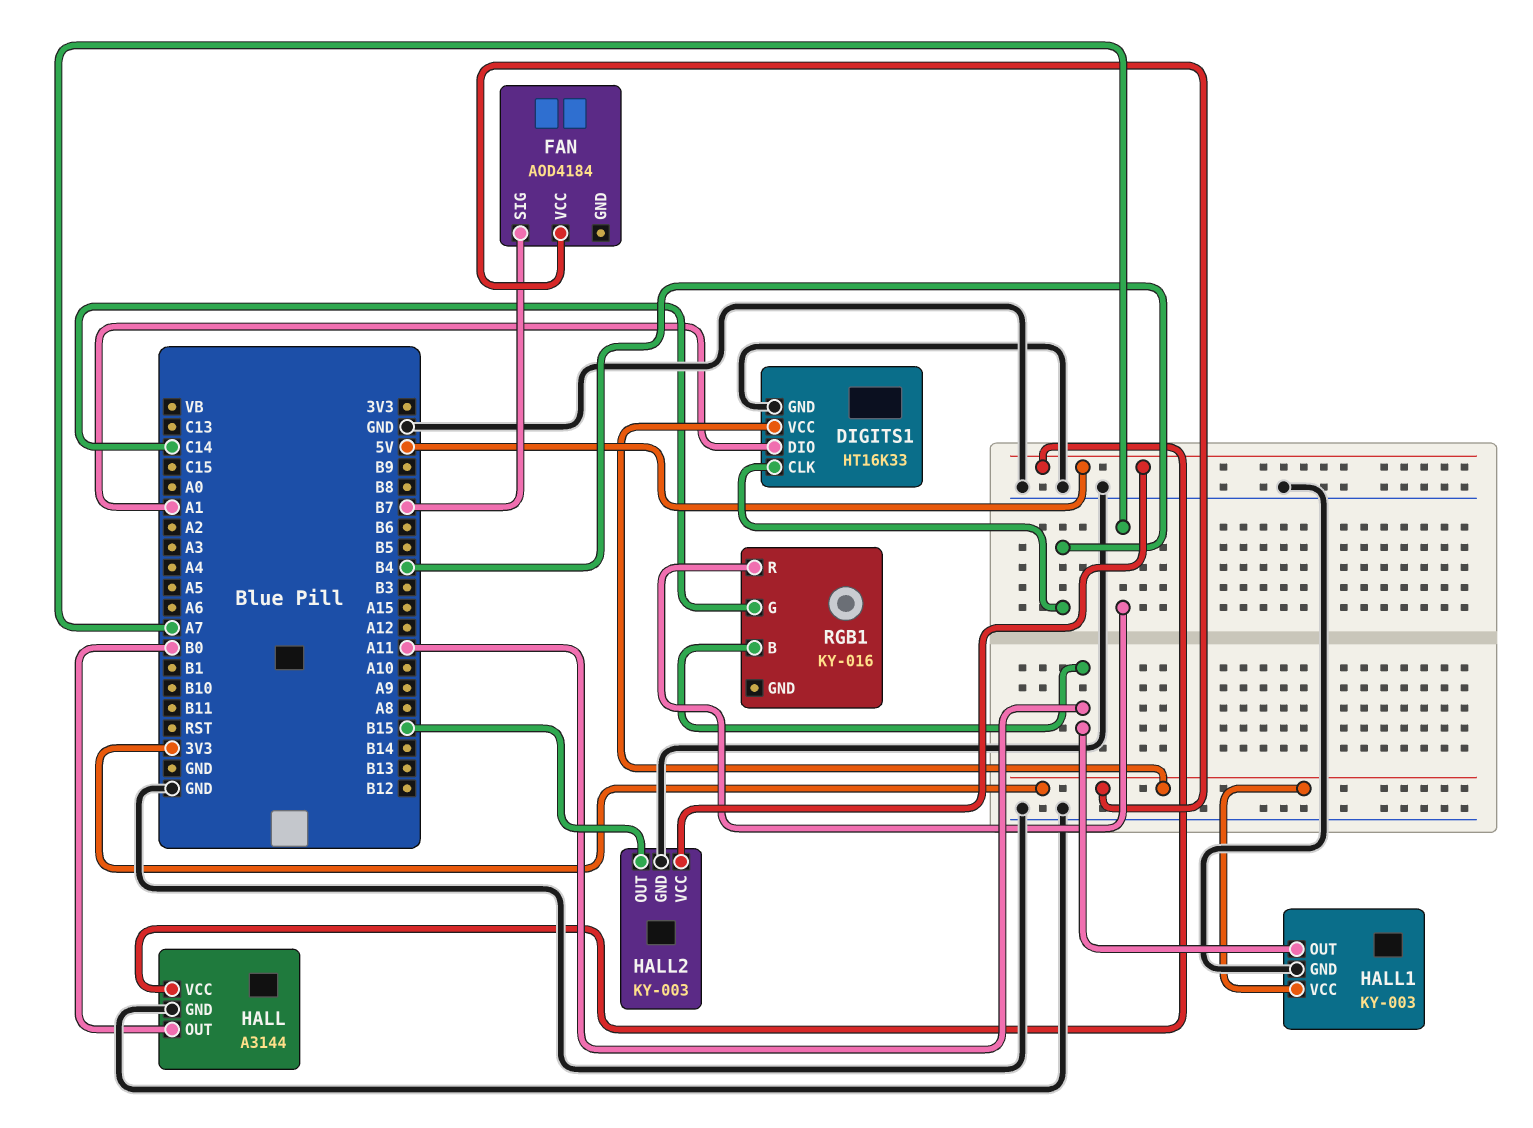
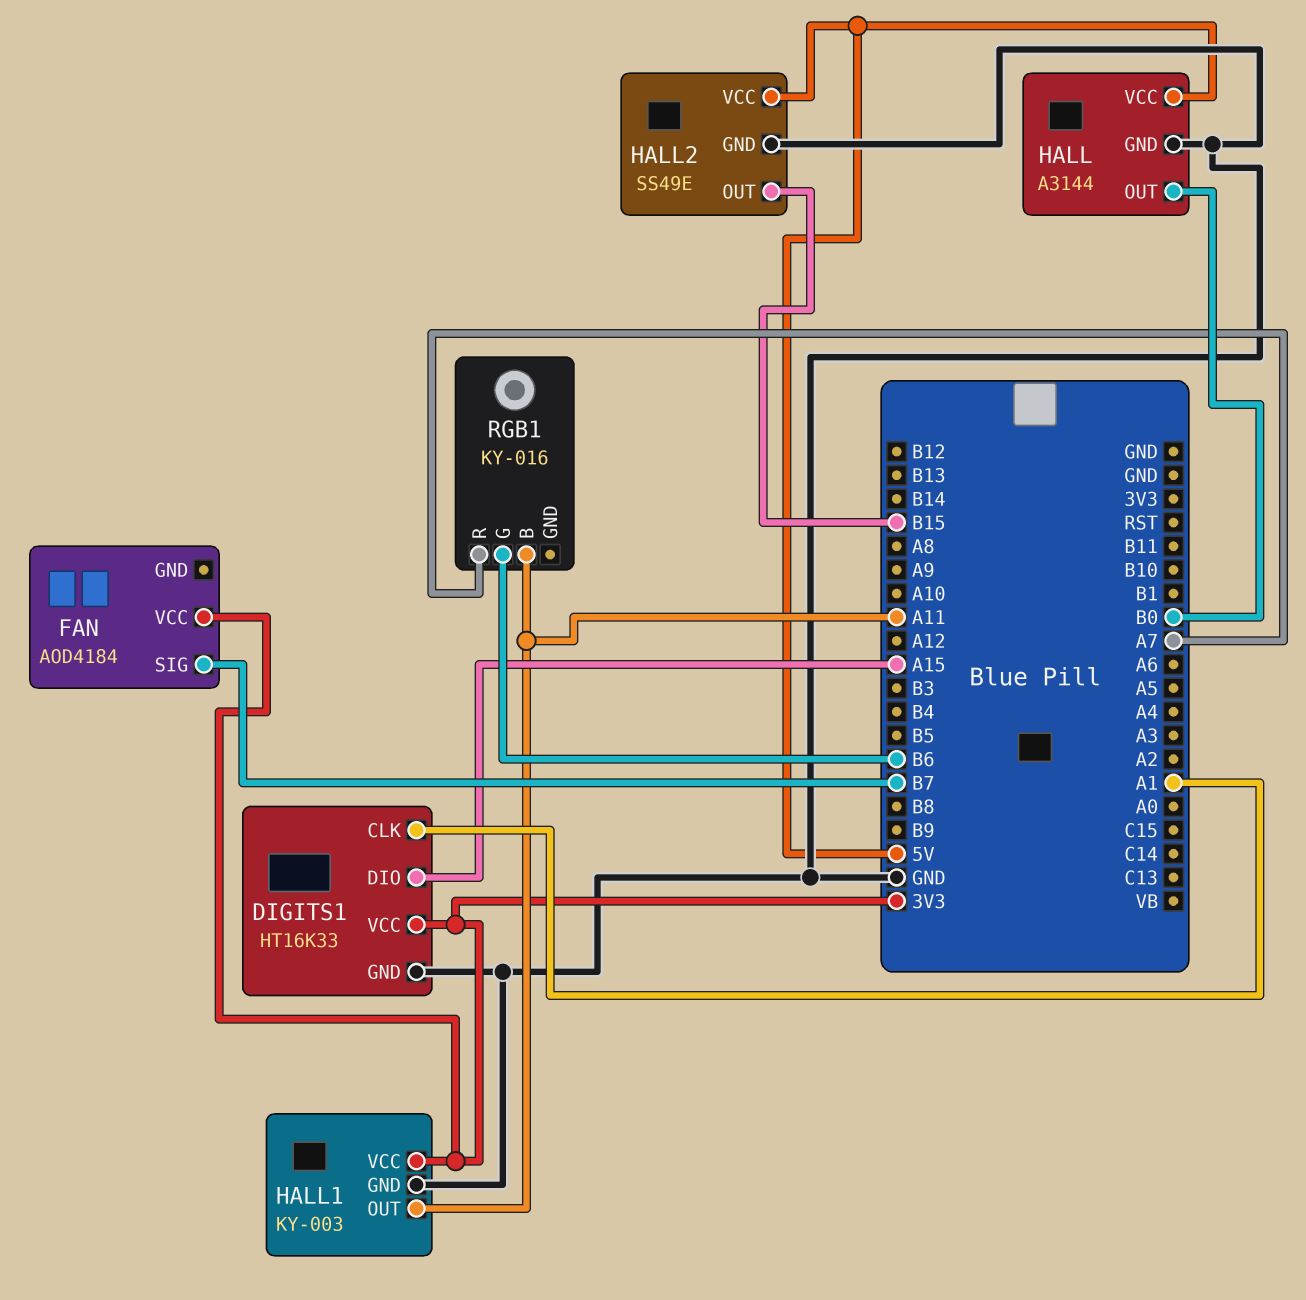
DIGITS1 pin CLK: B4 -> A1
DIGITS1 pin DIO: A1 -> A15
HALL2: KY-003 -> SS49E
RGB1 pin G: C14 -> B6

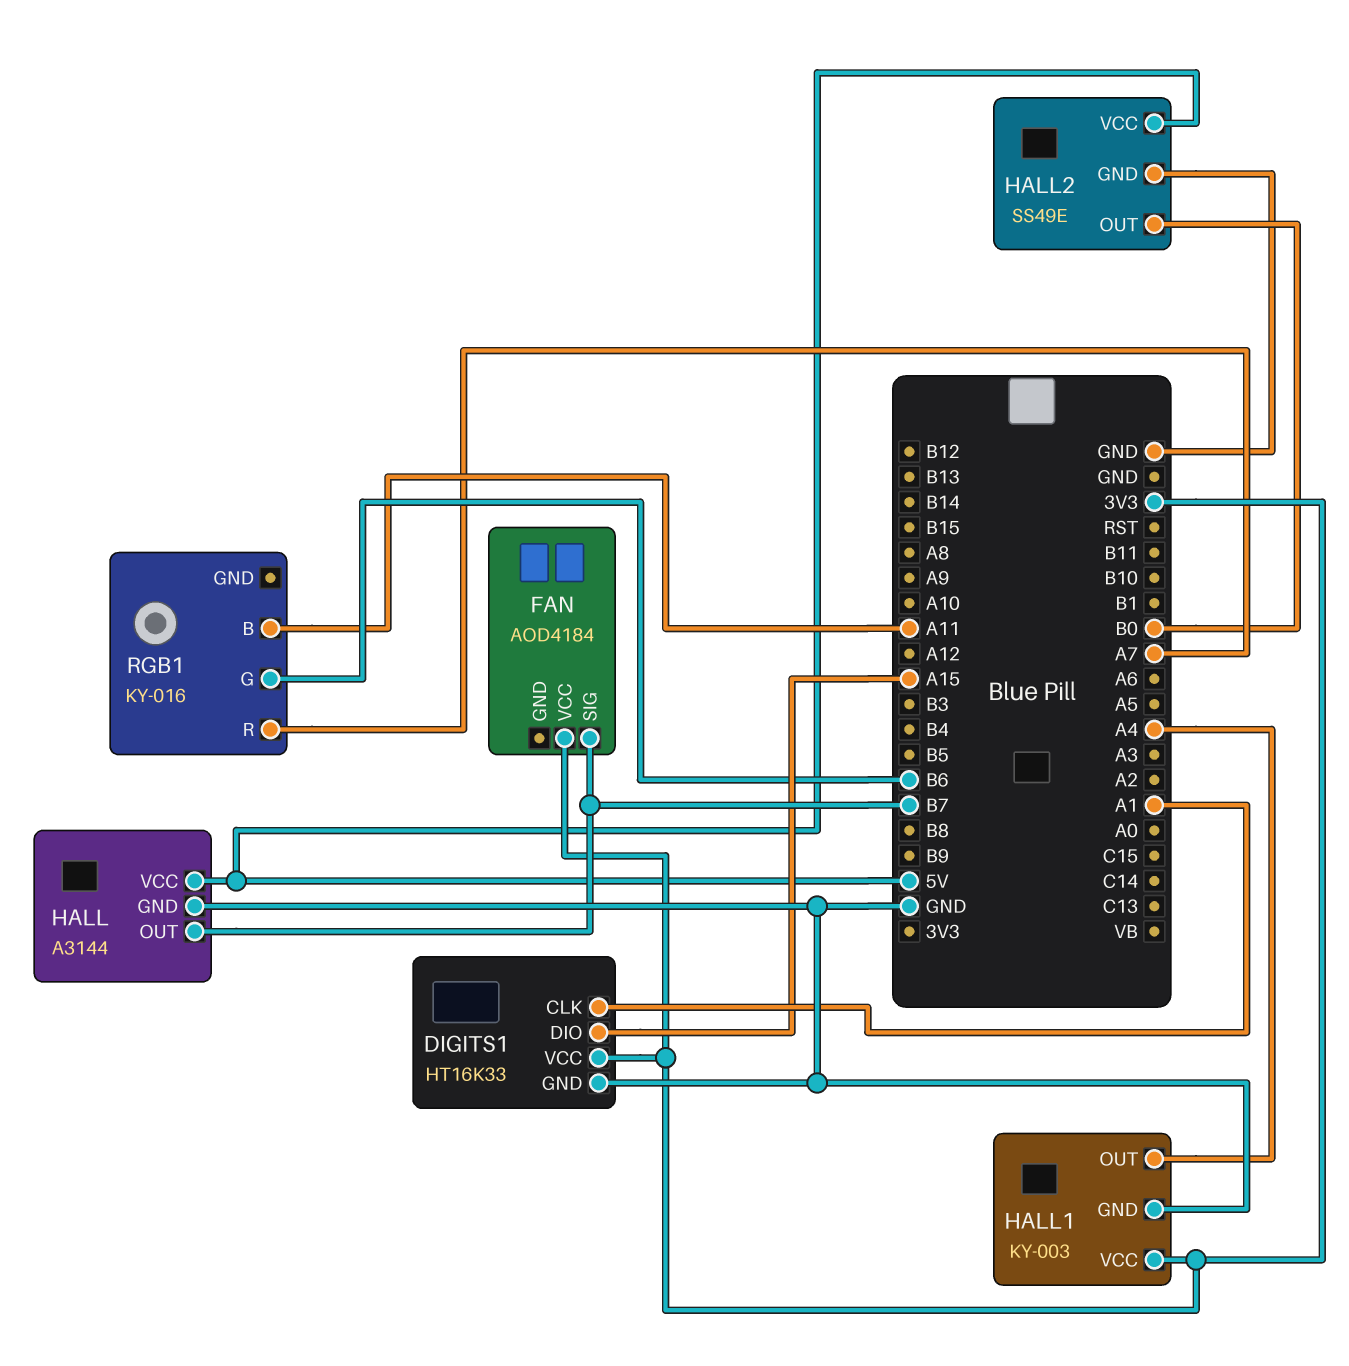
HALL pin OUT: B0 -> B7
HALL1 pin OUT: A11 -> A4
HALL2 pin OUT: B15 -> B0

